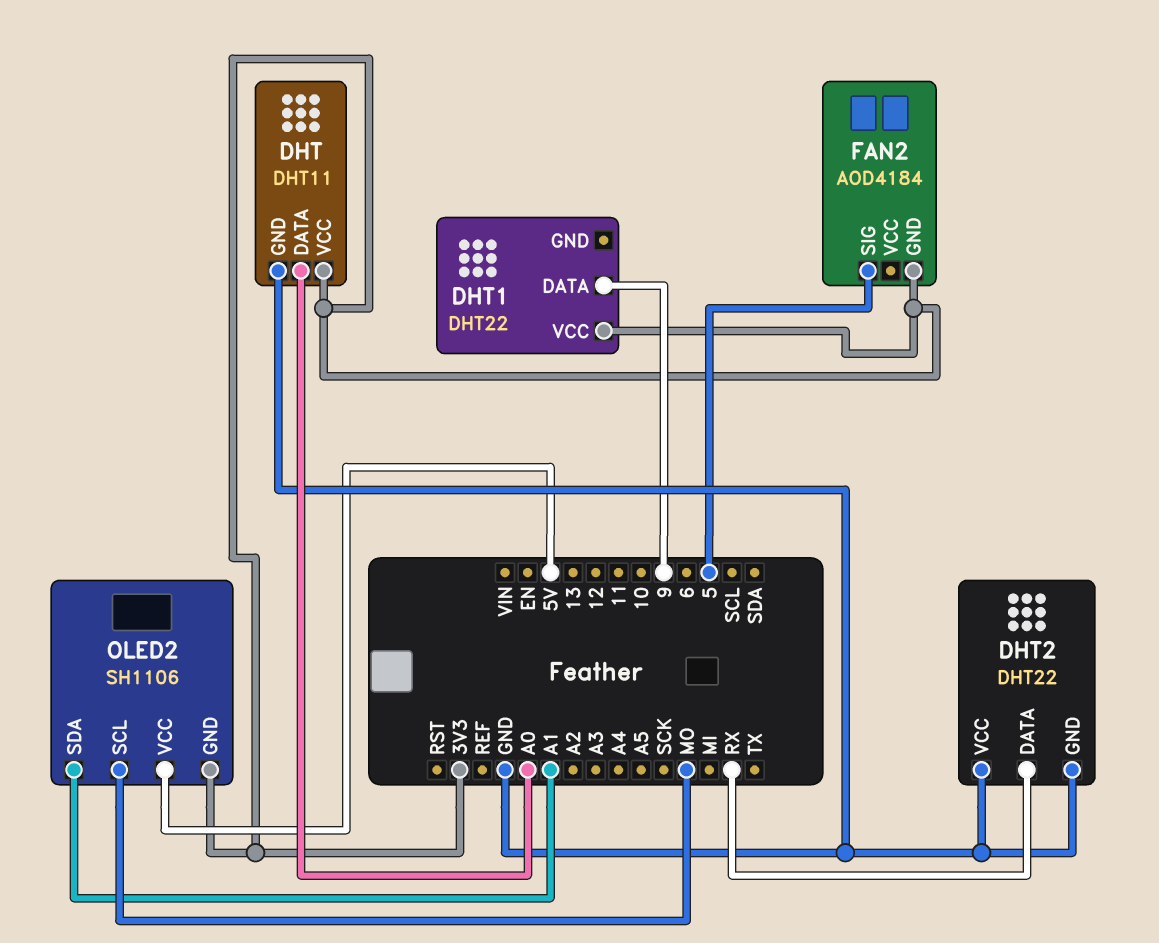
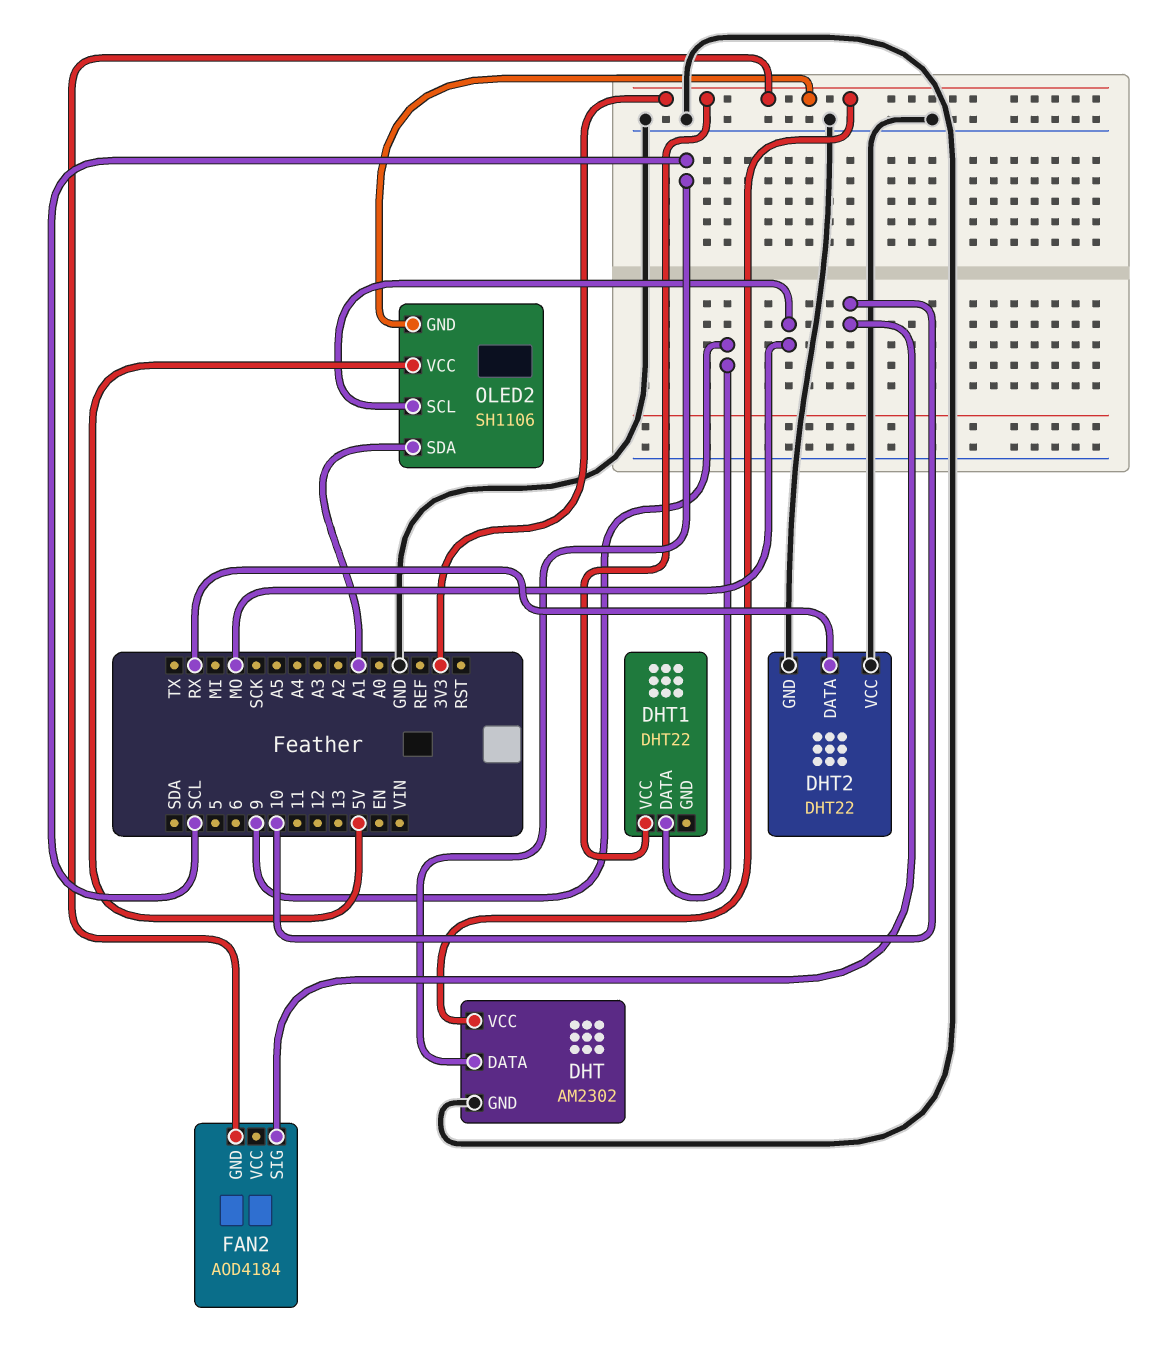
DHT: DHT11 -> AM2302
DHT pin DATA: A0 -> SCL
FAN2 pin SIG: 5 -> 10

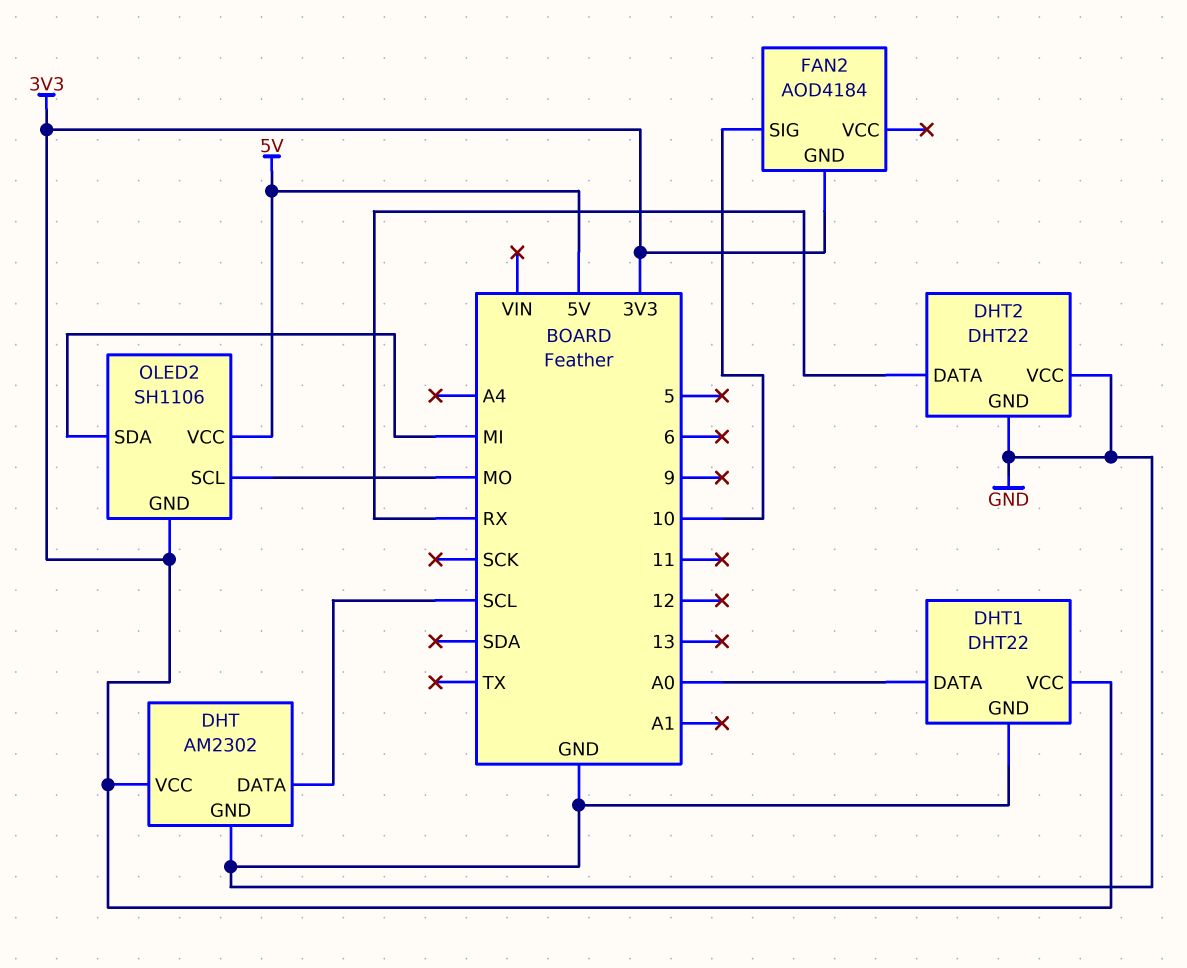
DHT1 pin DATA: 9 -> A0
DHT1 pin GND: none -> GND
OLED2 pin SDA: A1 -> MI

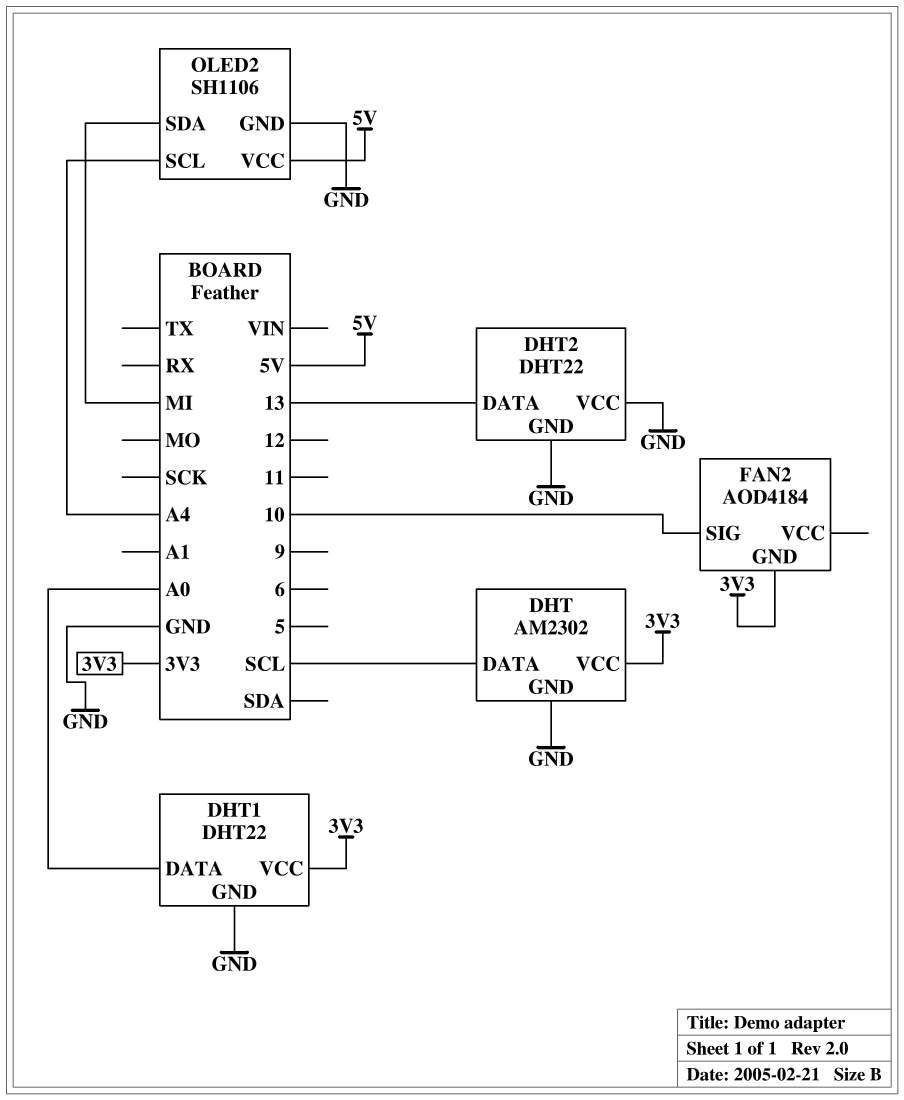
DHT2 pin DATA: RX -> 13
OLED2 pin GND: 3V3 -> GND
OLED2 pin SCL: MO -> A4

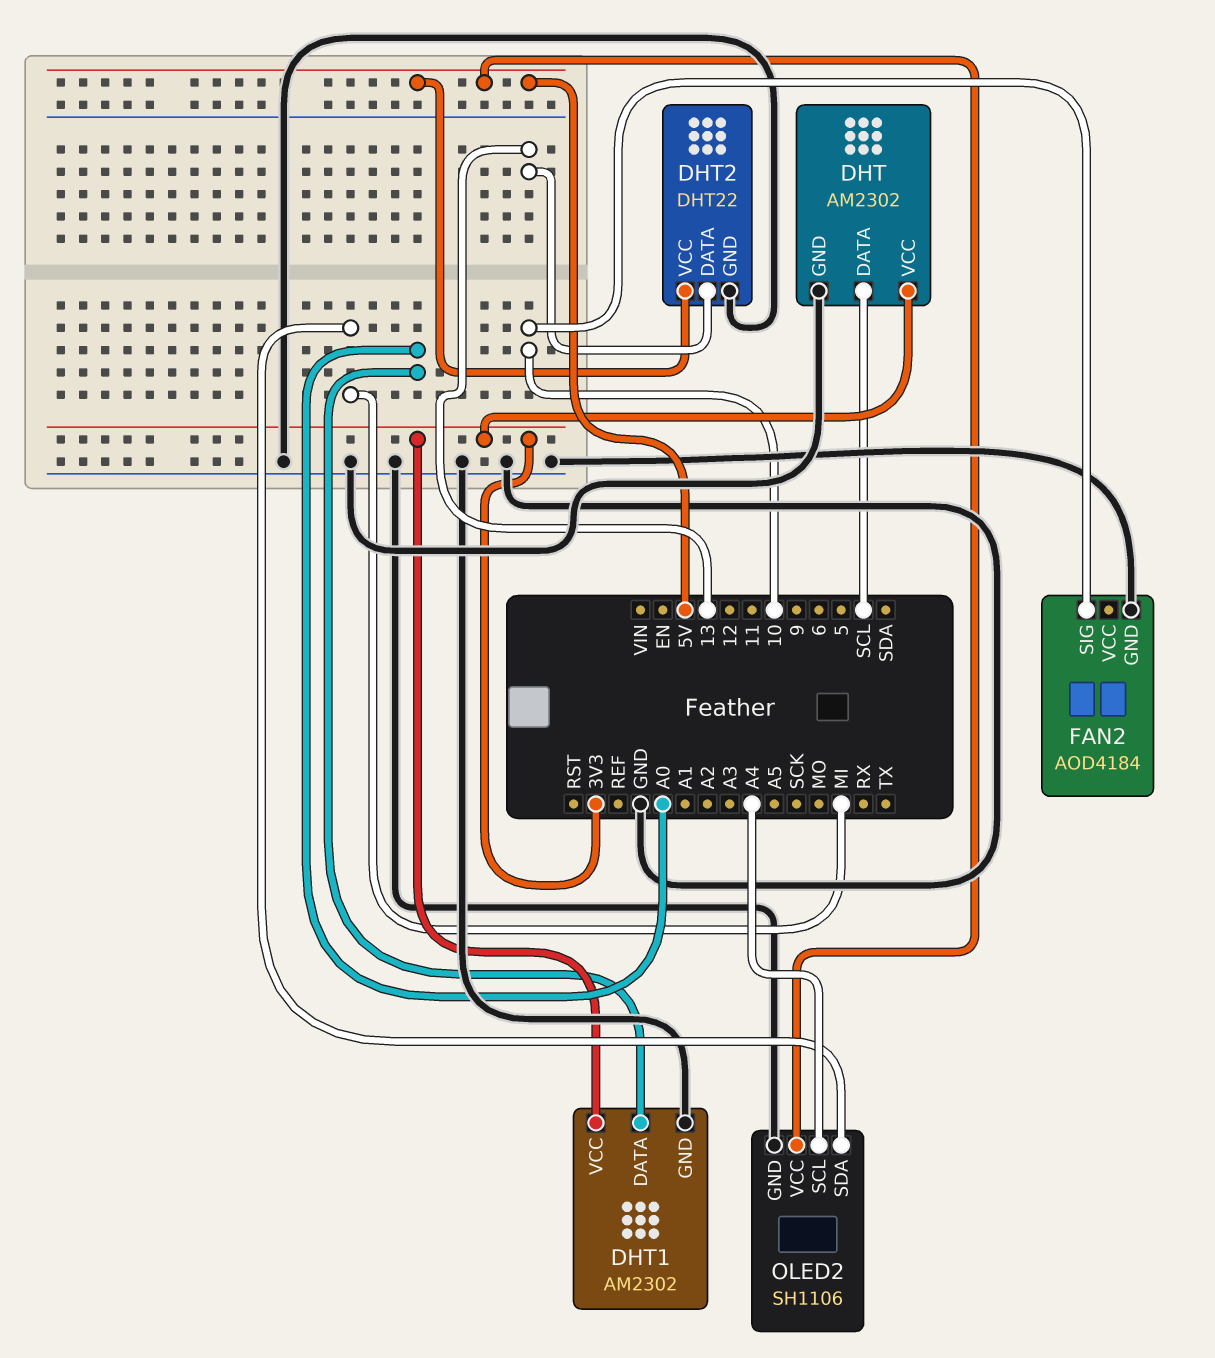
DHT1: DHT22 -> AM2302
DHT2 pin VCC: GND -> 5V
FAN2 pin GND: 3V3 -> GND

